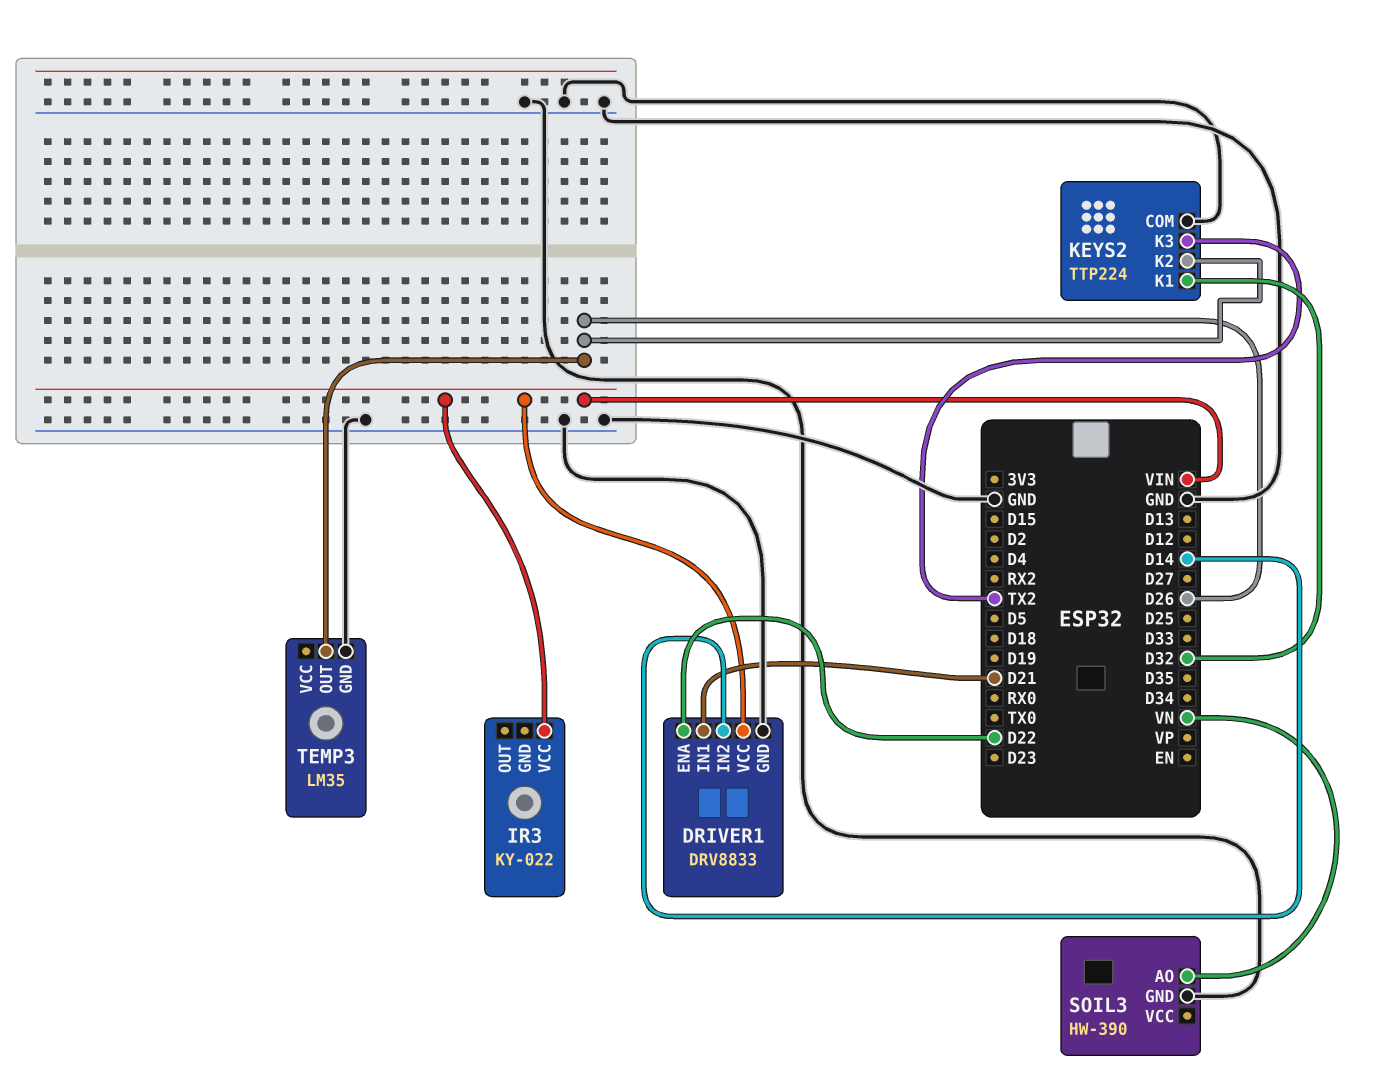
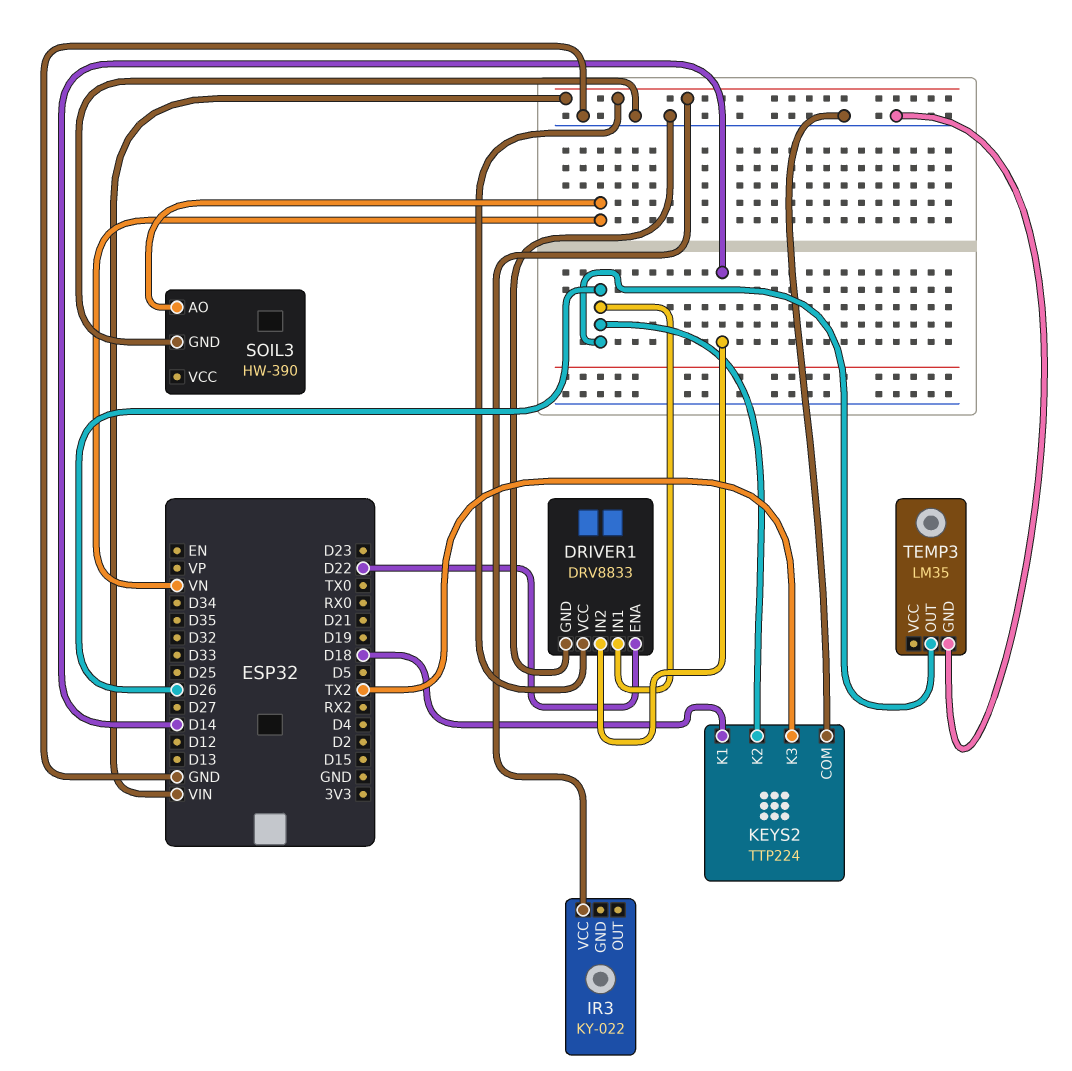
DRIVER1 pin IN1: D21 -> D26
KEYS2 pin K1: D32 -> D18

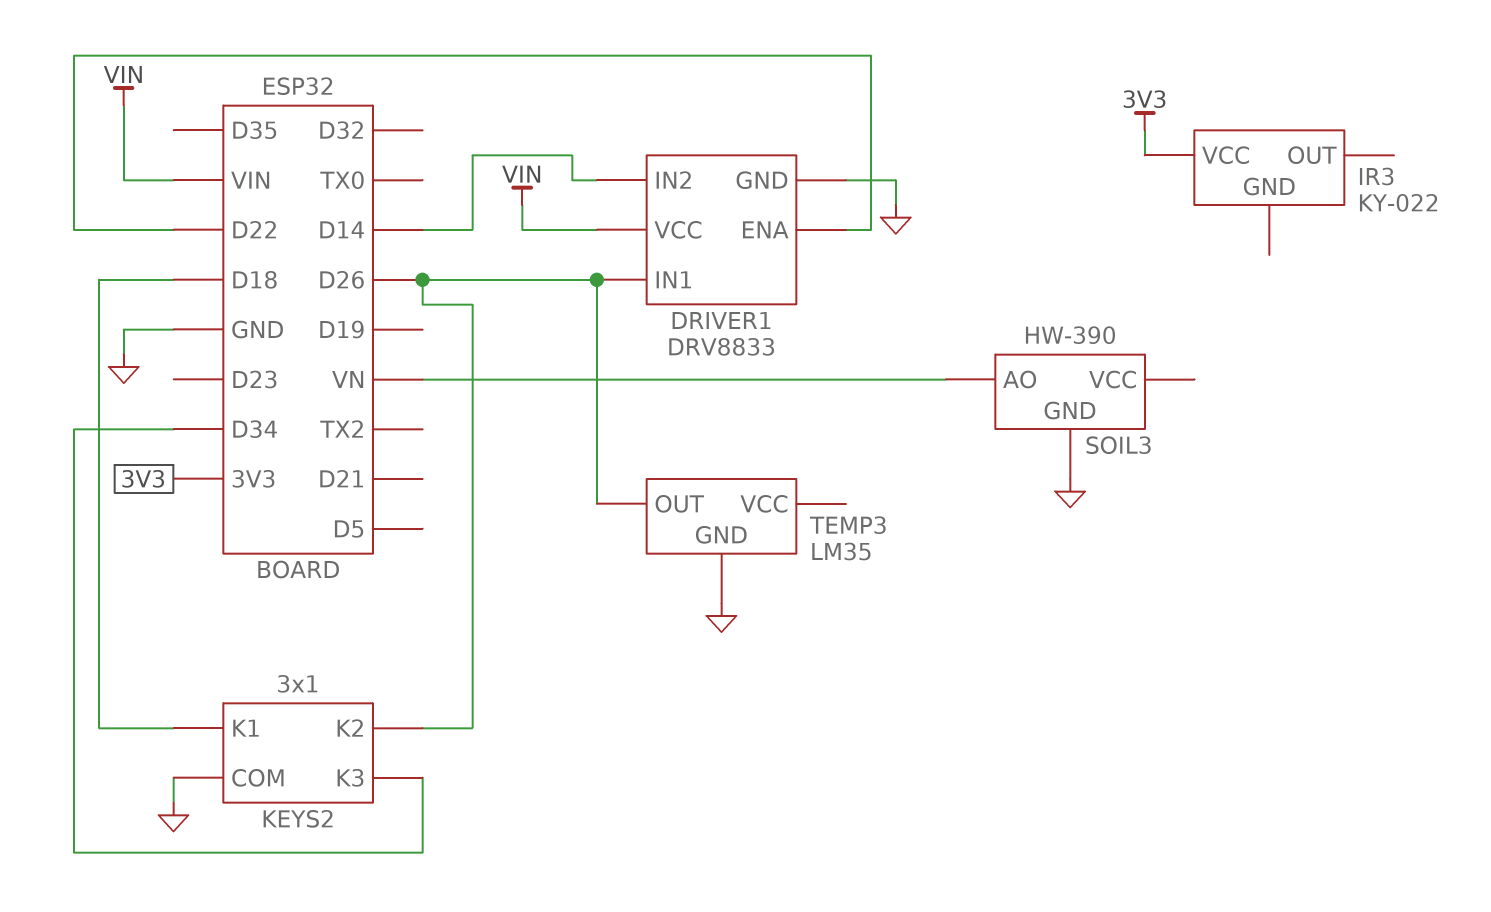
IR3 pin VCC: VIN -> 3V3
KEYS2: TTP224 -> 3x1
KEYS2 pin K3: TX2 -> D34

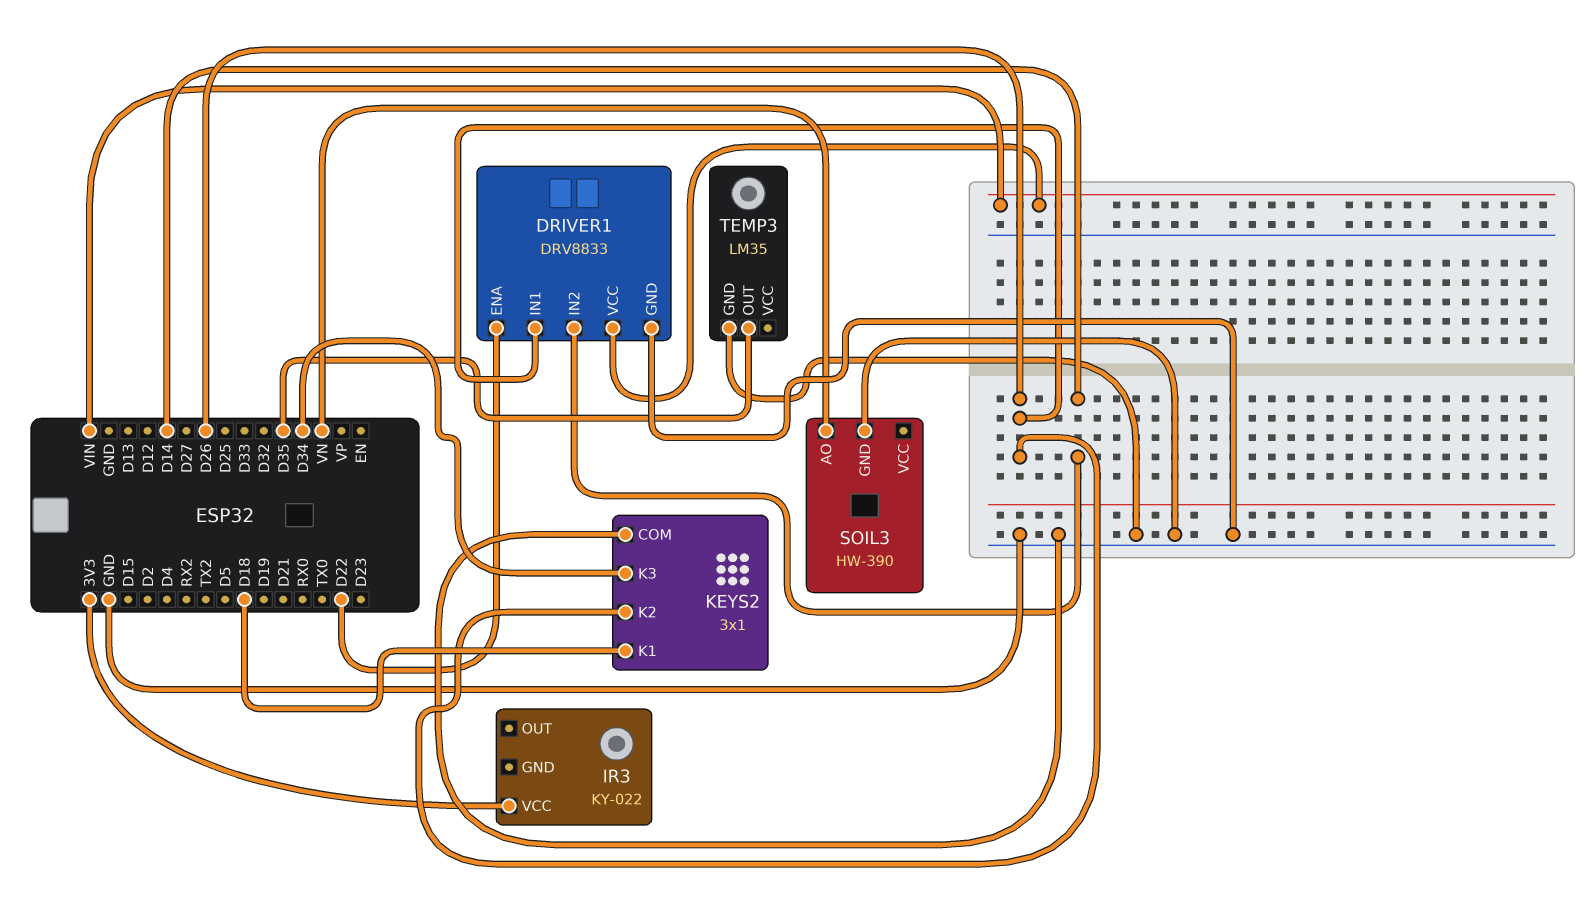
TEMP3 pin OUT: D26 -> D35

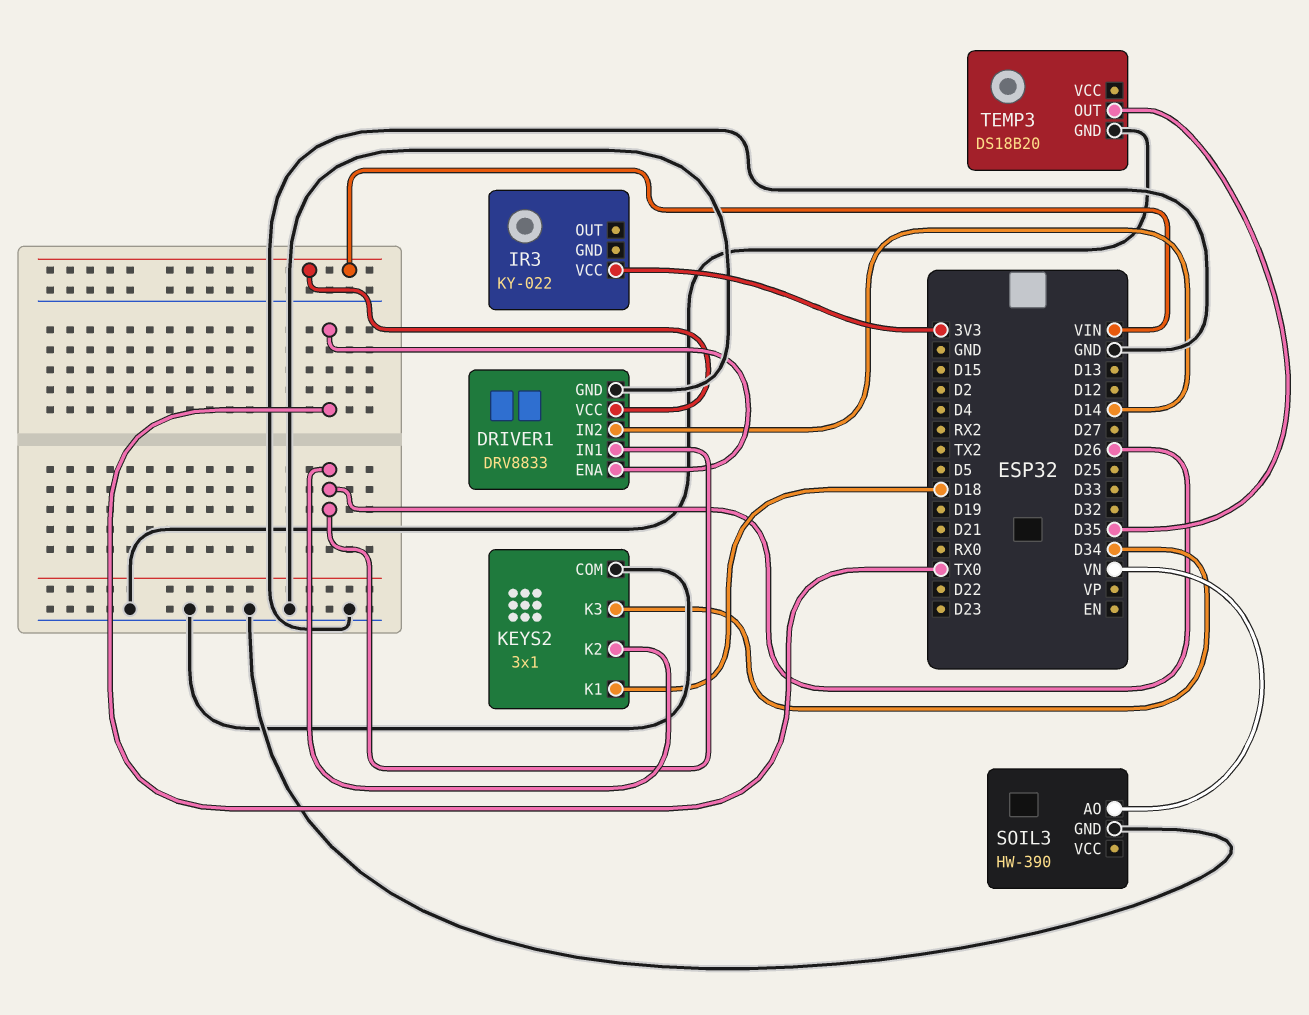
DRIVER1 pin ENA: D22 -> TX0
TEMP3: LM35 -> DS18B20

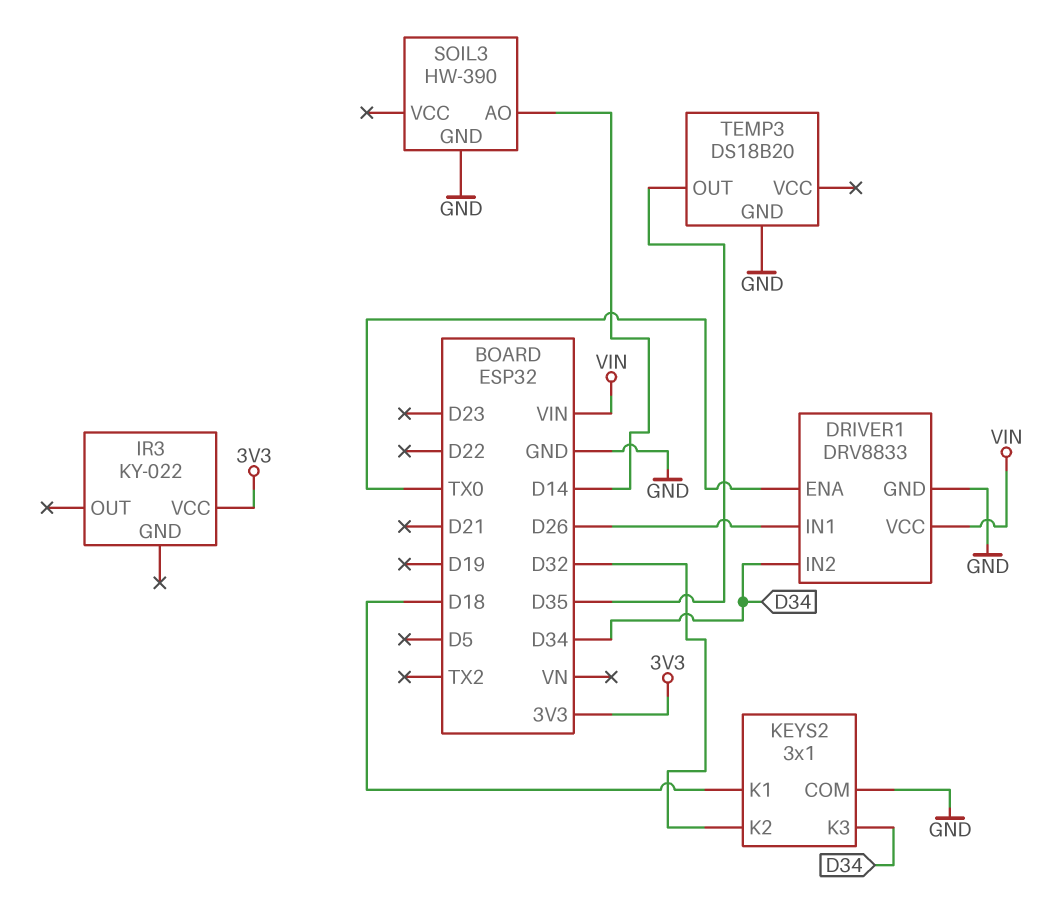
DRIVER1 pin IN2: D14 -> D34
KEYS2 pin K2: D26 -> D32
SOIL3 pin AO: VN -> D14

